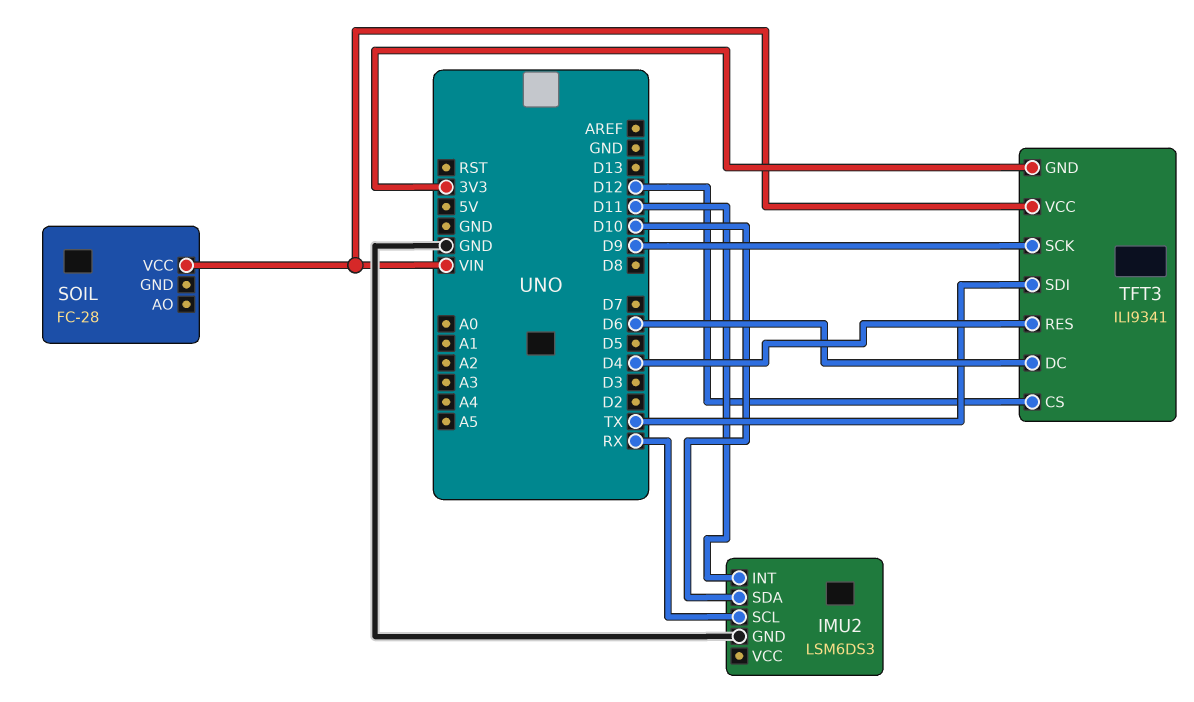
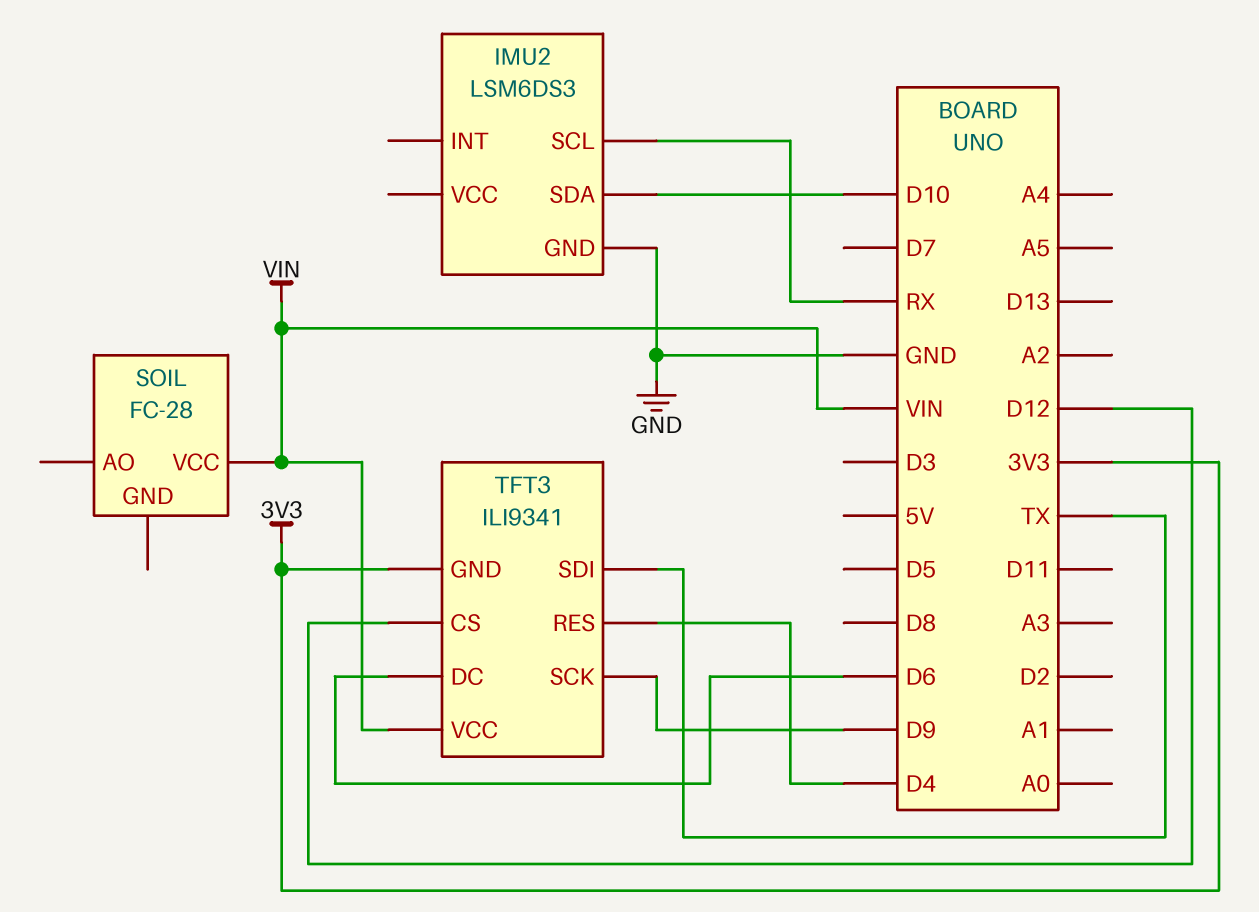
IMU2 pin INT: D11 -> none

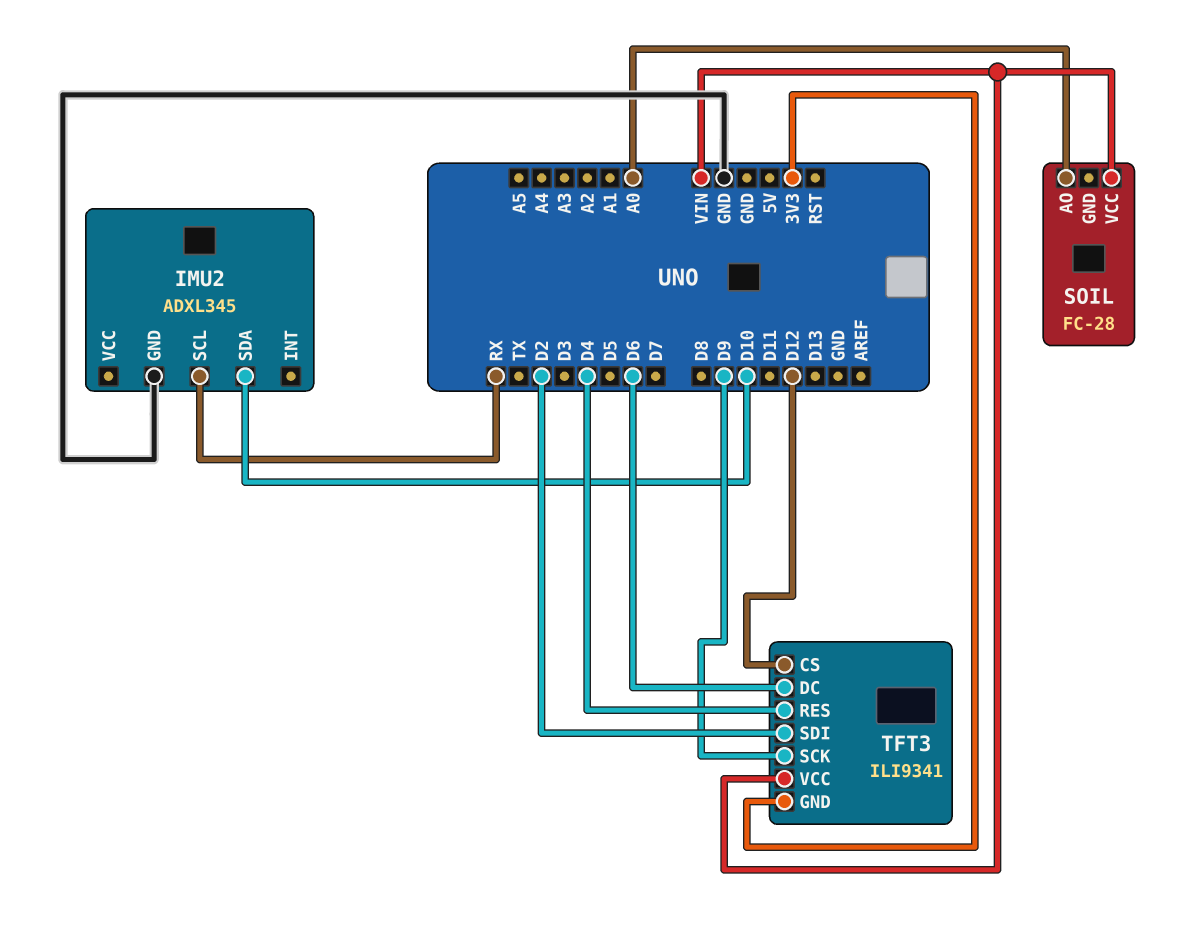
IMU2: LSM6DS3 -> ADXL345
SOIL pin AO: none -> A0
TFT3 pin SDI: TX -> D2

